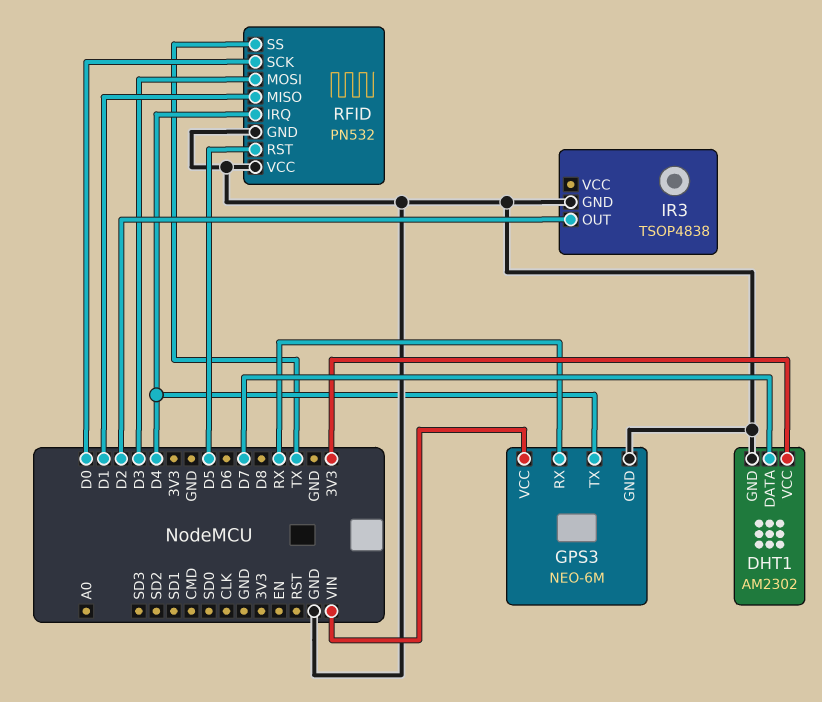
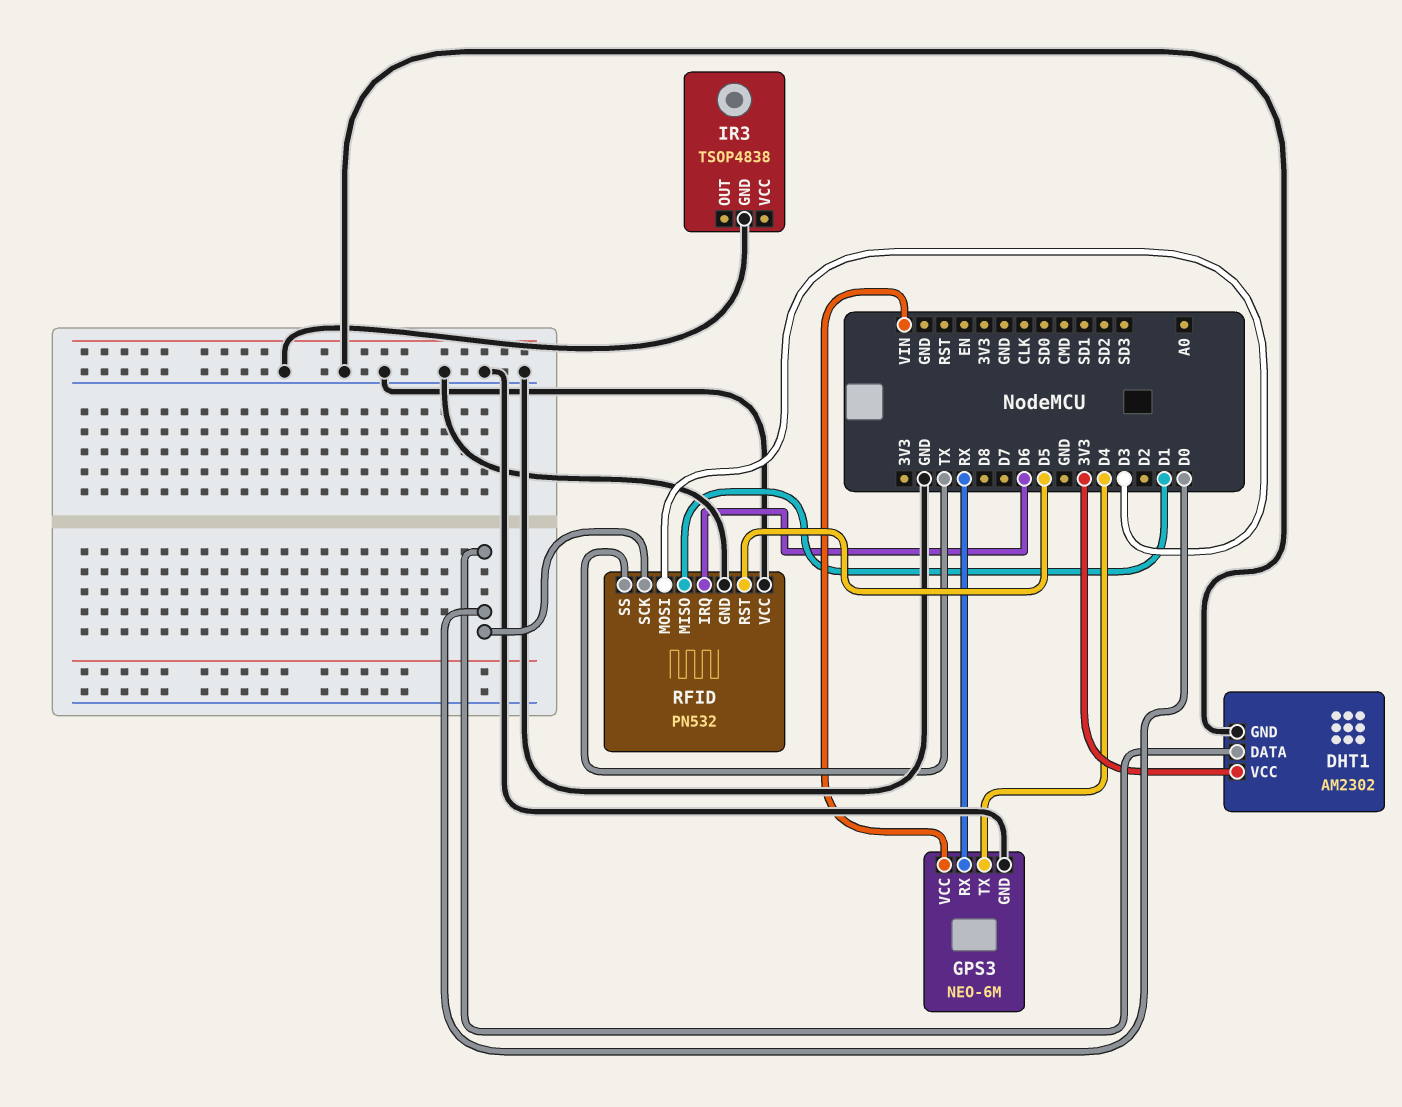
DHT1 pin DATA: D7 -> D0
IR3 pin OUT: D2 -> none
RFID pin IRQ: D4 -> D6

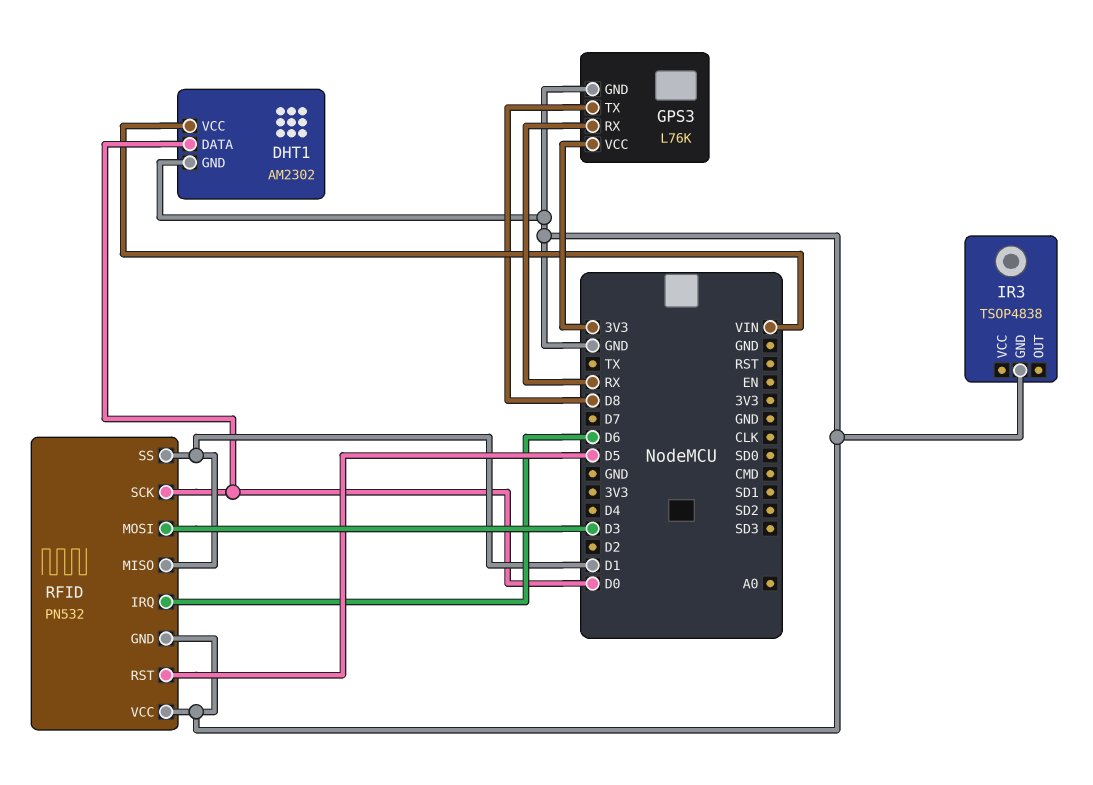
DHT1 pin VCC: 3V3 -> VIN
GPS3: NEO-6M -> L76K
GPS3 pin TX: D4 -> D8
GPS3 pin VCC: VIN -> 3V3
RFID pin SS: TX -> D1

